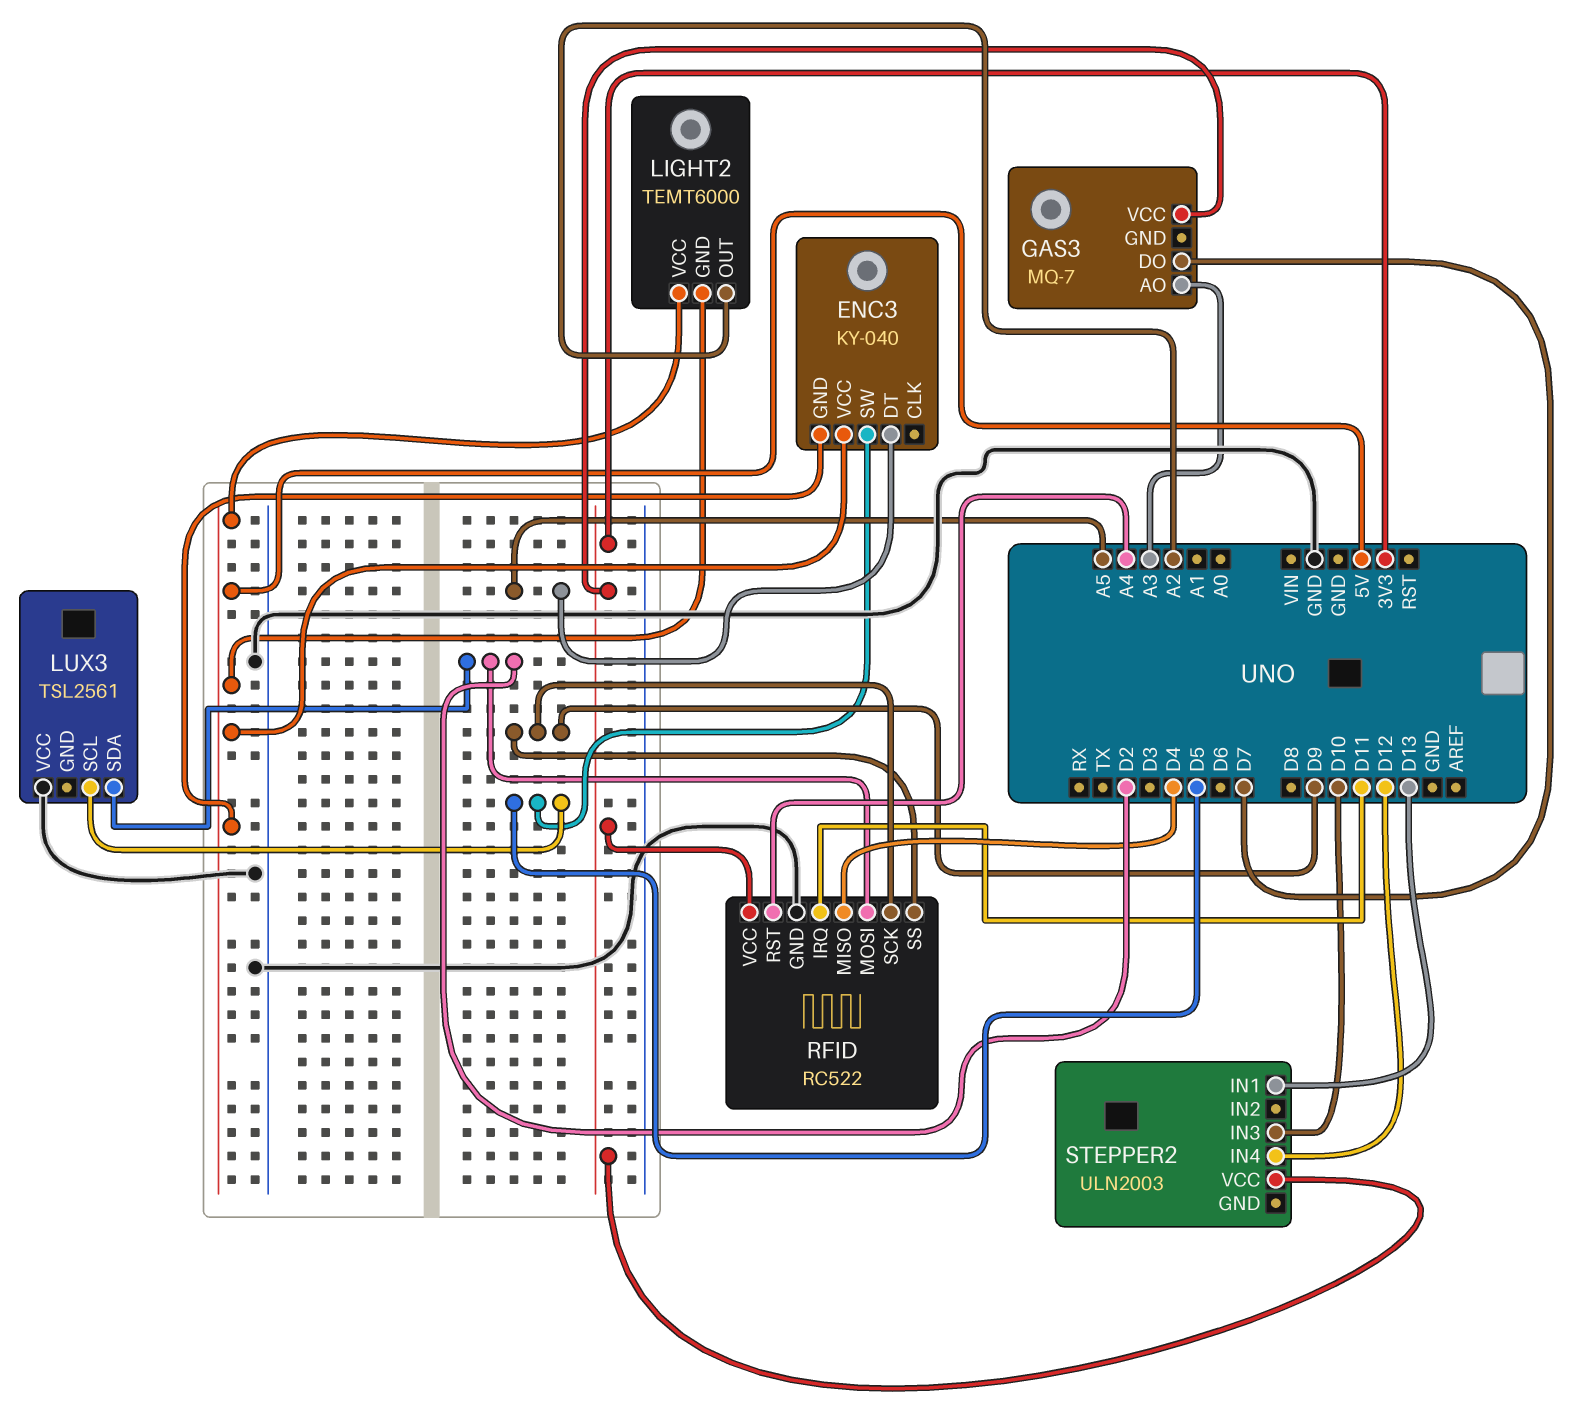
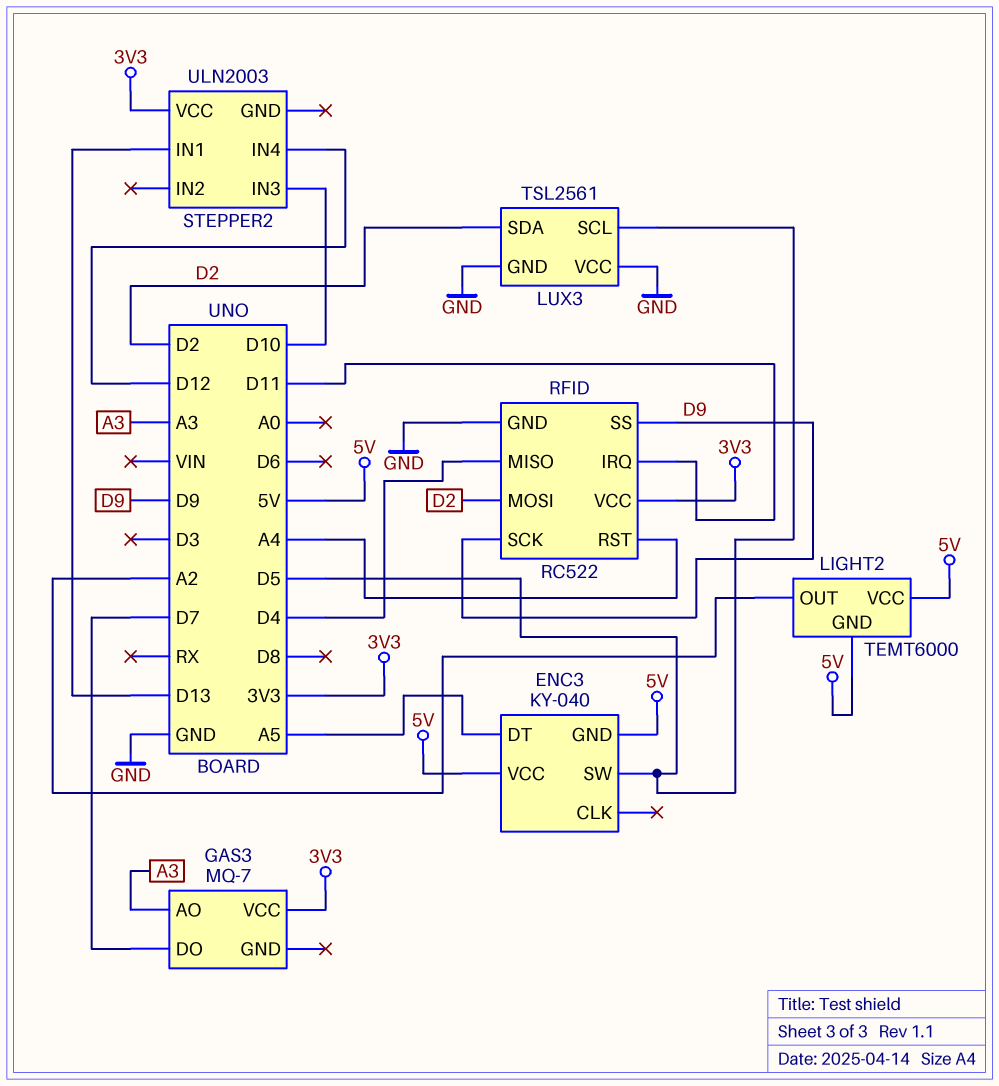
LUX3 pin GND: none -> GND

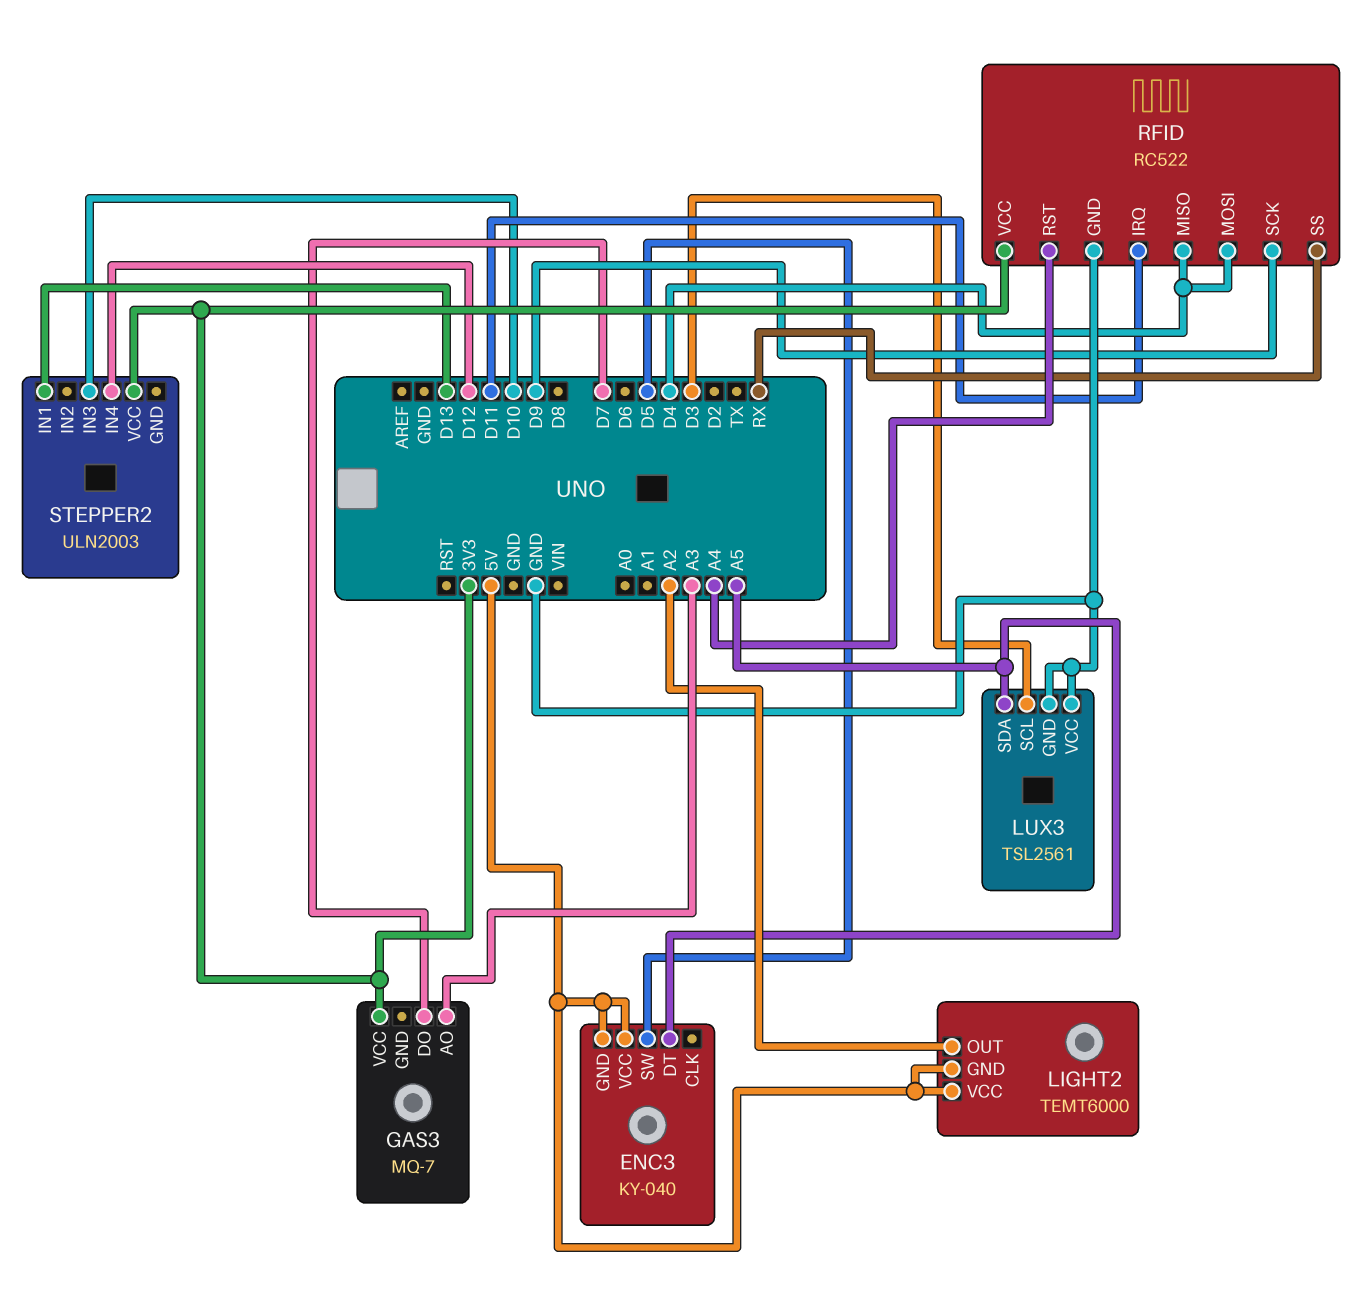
LUX3 pin SCL: D5 -> D3
LUX3 pin SDA: D2 -> A5
RFID pin MOSI: D2 -> D4
RFID pin SS: D9 -> RX

